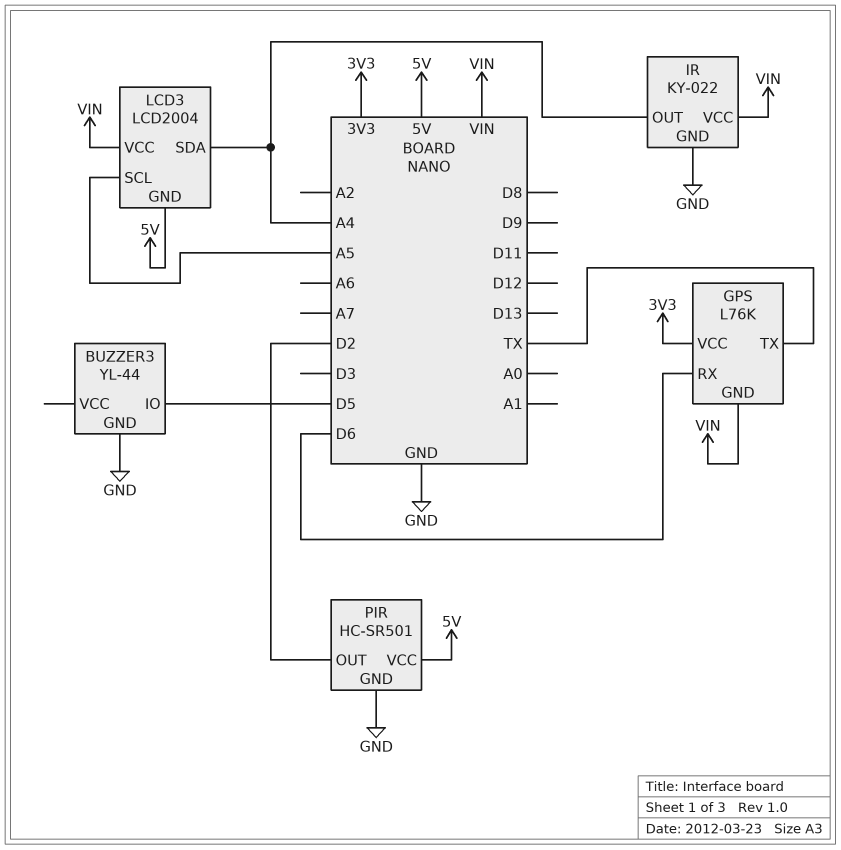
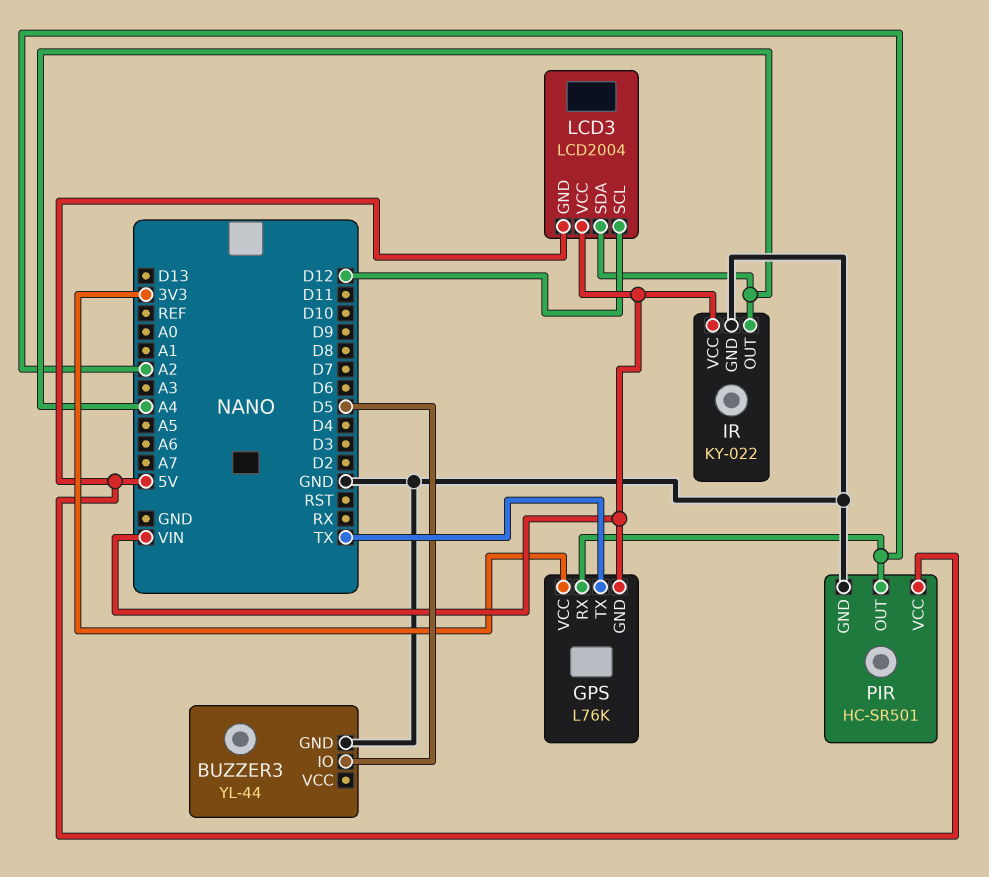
GPS pin RX: D6 -> A2
LCD3 pin SCL: A5 -> D12
PIR pin OUT: D2 -> A2

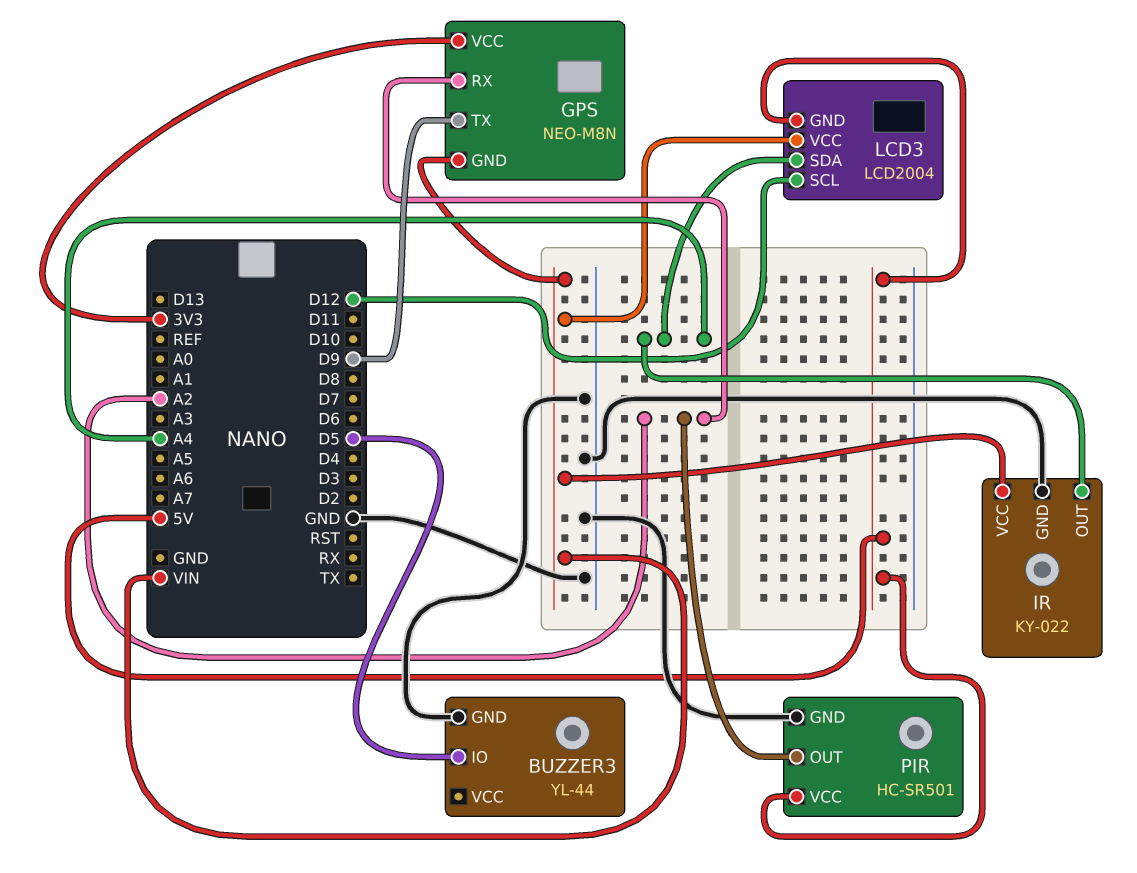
GPS: L76K -> NEO-M8N
GPS pin TX: TX -> D9

